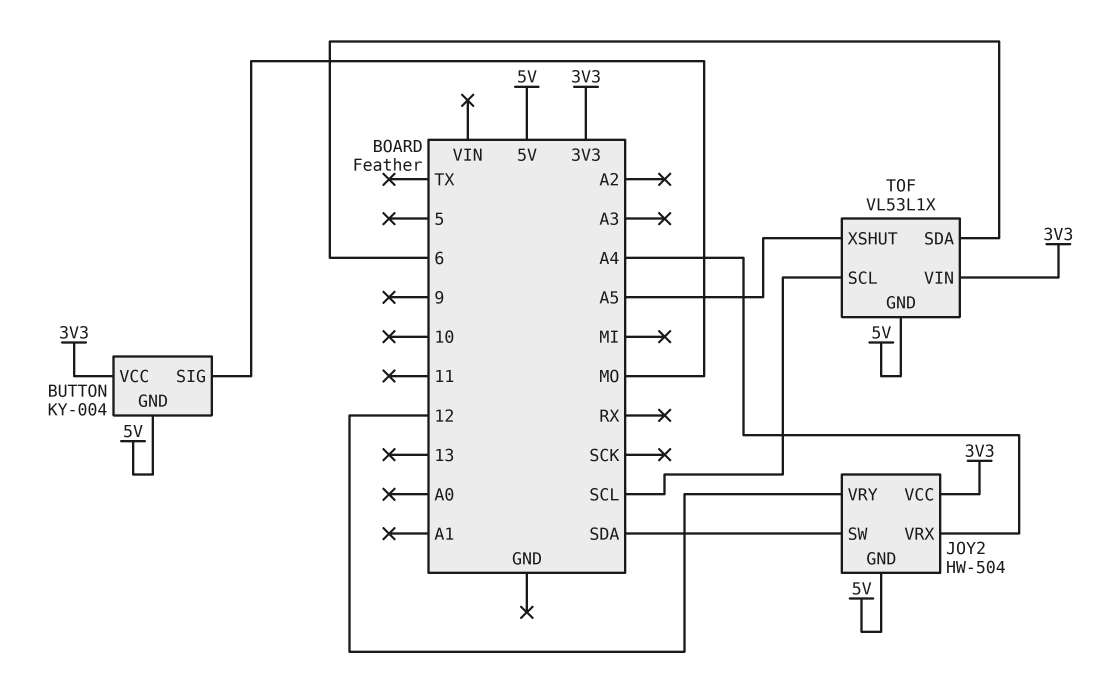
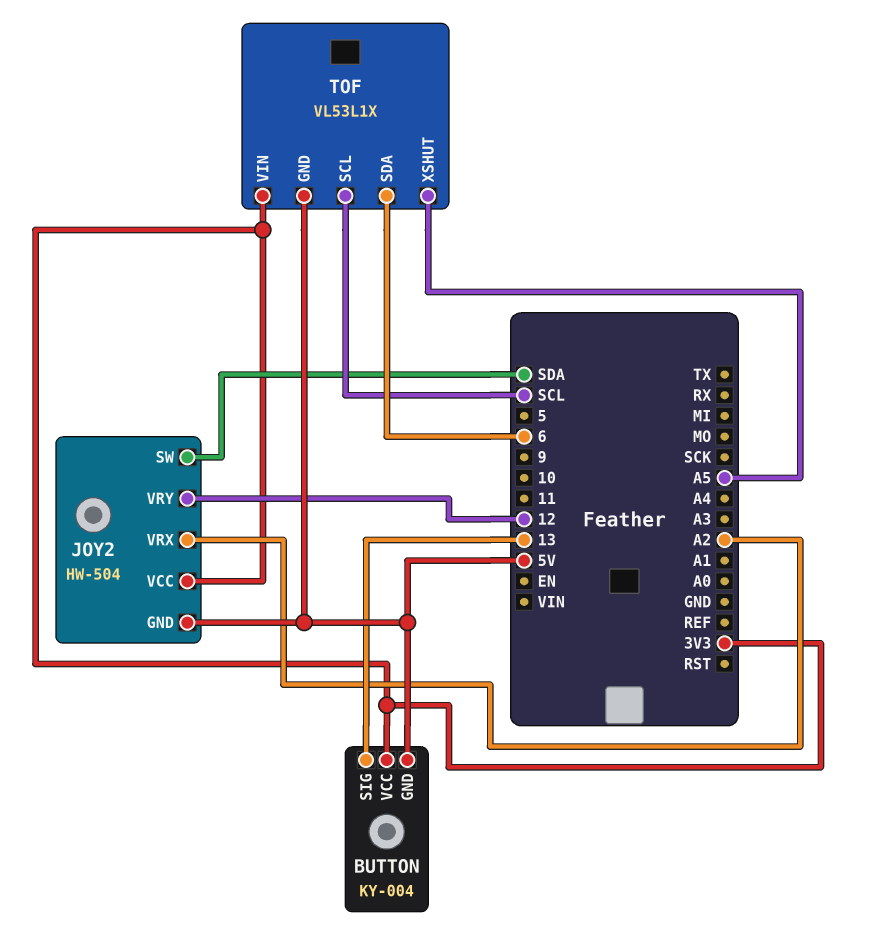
BUTTON pin SIG: MO -> 13
JOY2 pin VRX: A4 -> A2

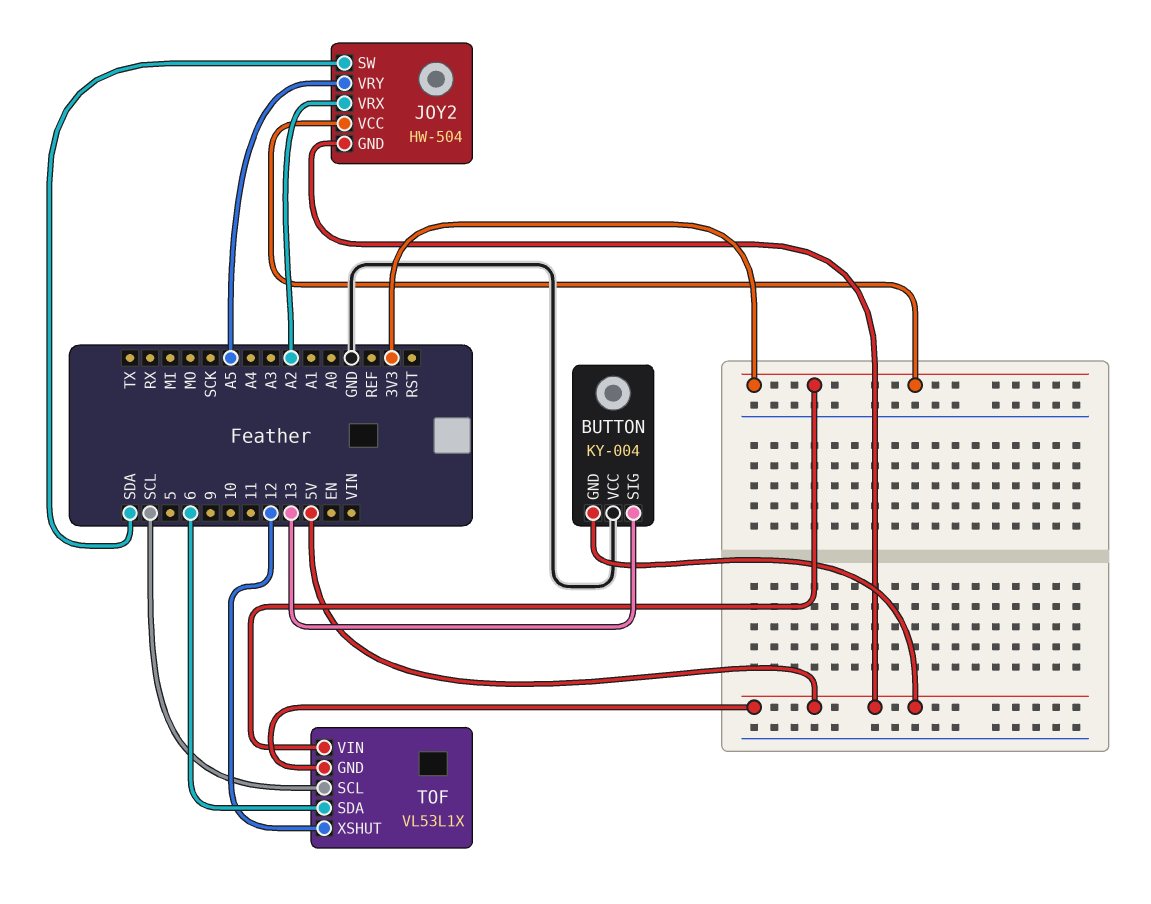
BUTTON pin VCC: 3V3 -> GND
JOY2 pin VRY: 12 -> A5
TOF pin XSHUT: A5 -> 12

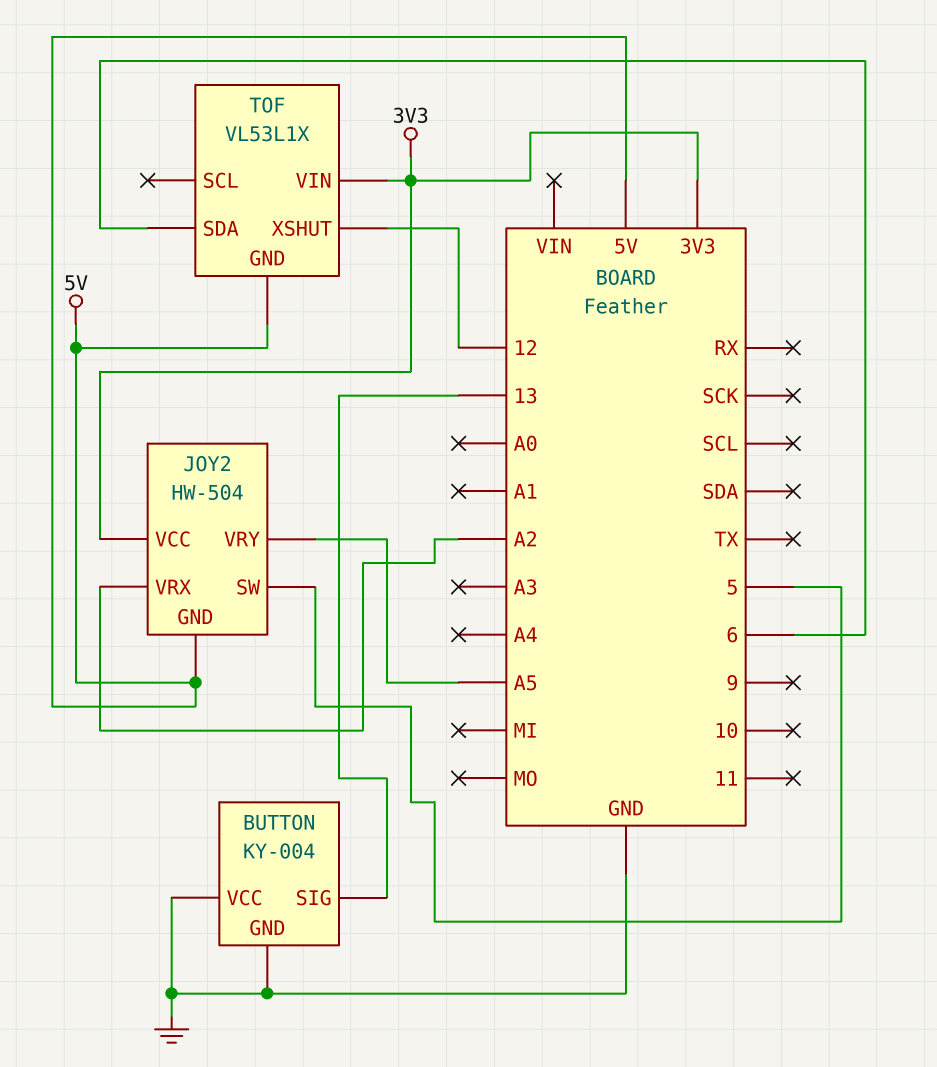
BUTTON pin GND: 5V -> GND
JOY2 pin SW: SDA -> 5
TOF pin SCL: SCL -> none

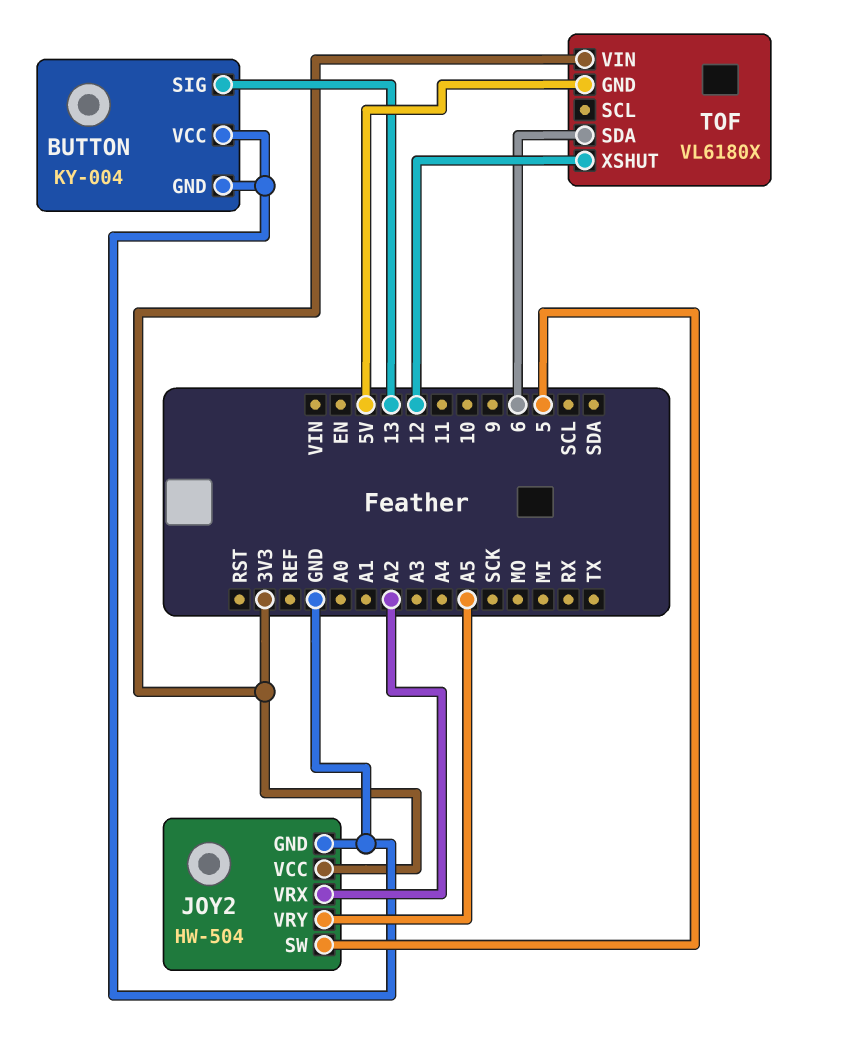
JOY2 pin GND: 5V -> GND
TOF: VL53L1X -> VL6180X

